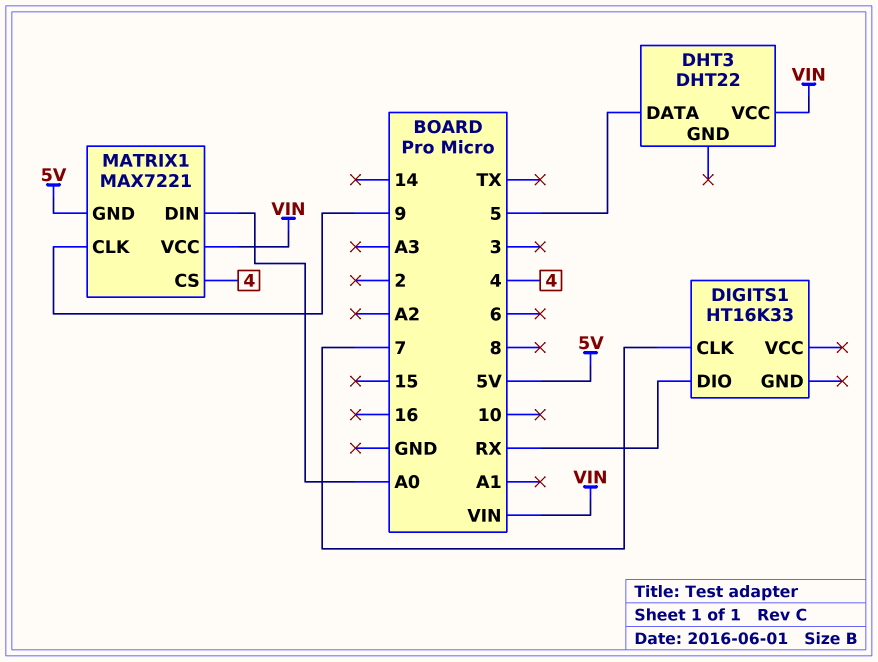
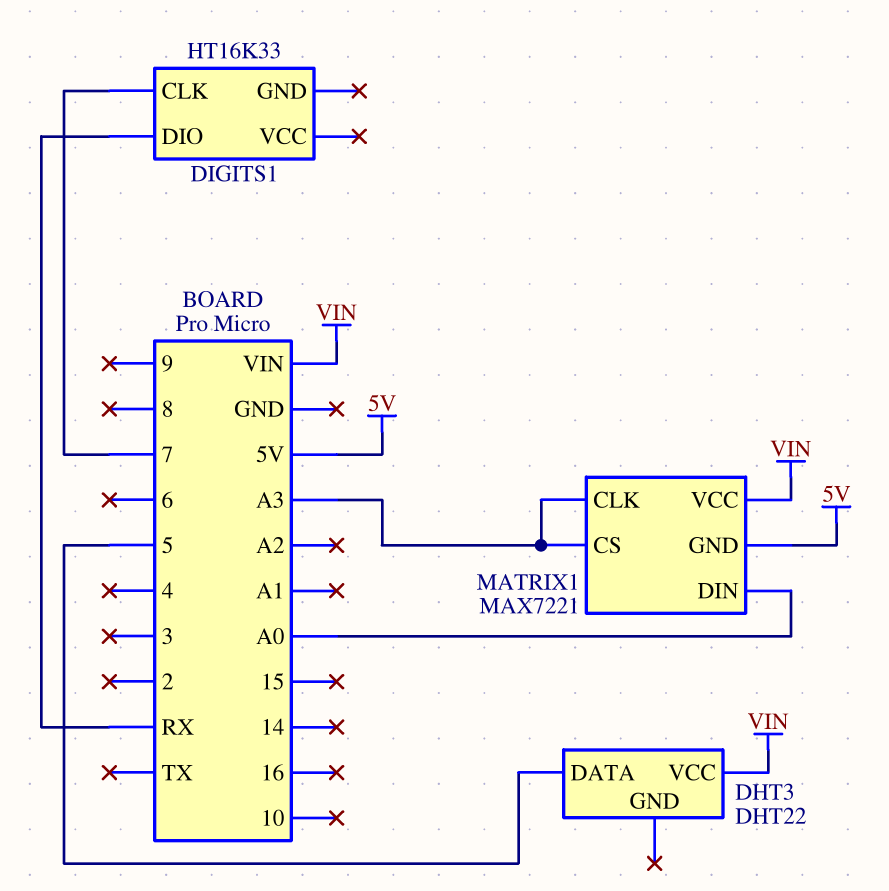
MATRIX1 pin CLK: 9 -> A3
MATRIX1 pin CS: 4 -> A3

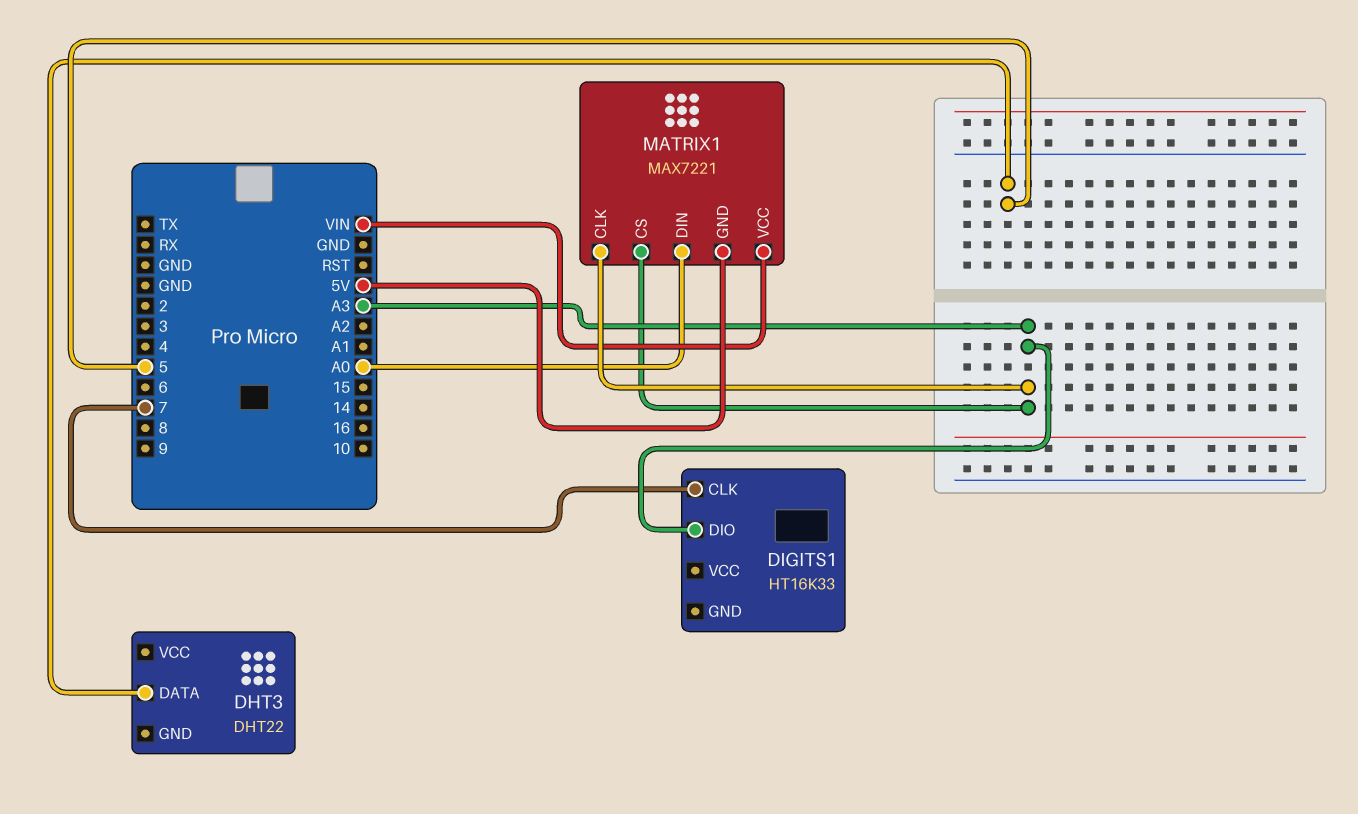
DHT3 pin VCC: VIN -> none
DIGITS1 pin DIO: RX -> A3

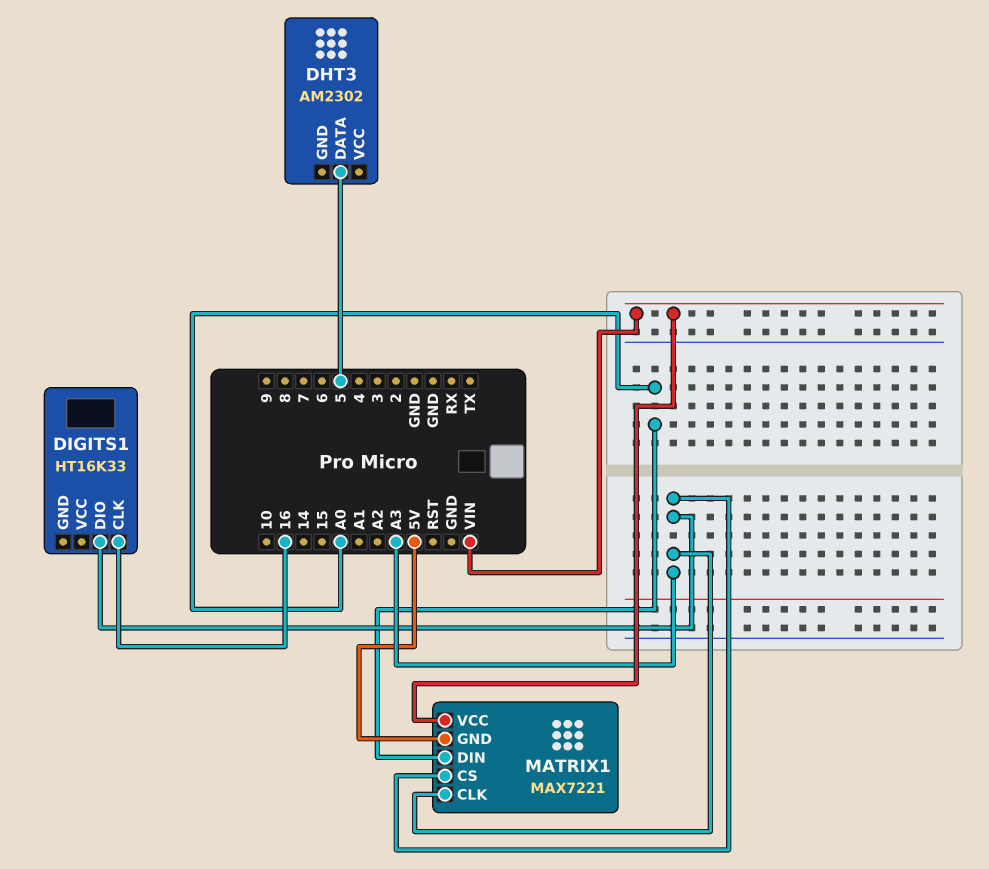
DHT3: DHT22 -> AM2302
DIGITS1 pin CLK: 7 -> 16

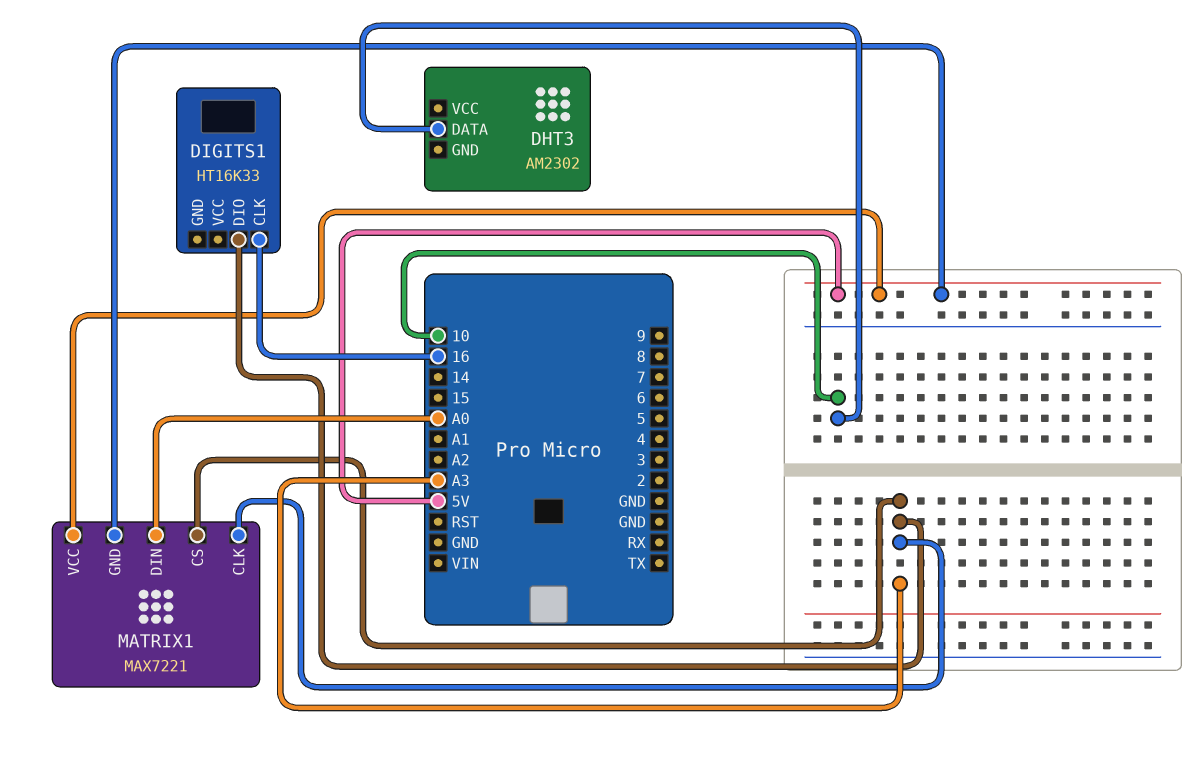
DHT3 pin DATA: 5 -> 10
MATRIX1 pin VCC: VIN -> 5V

